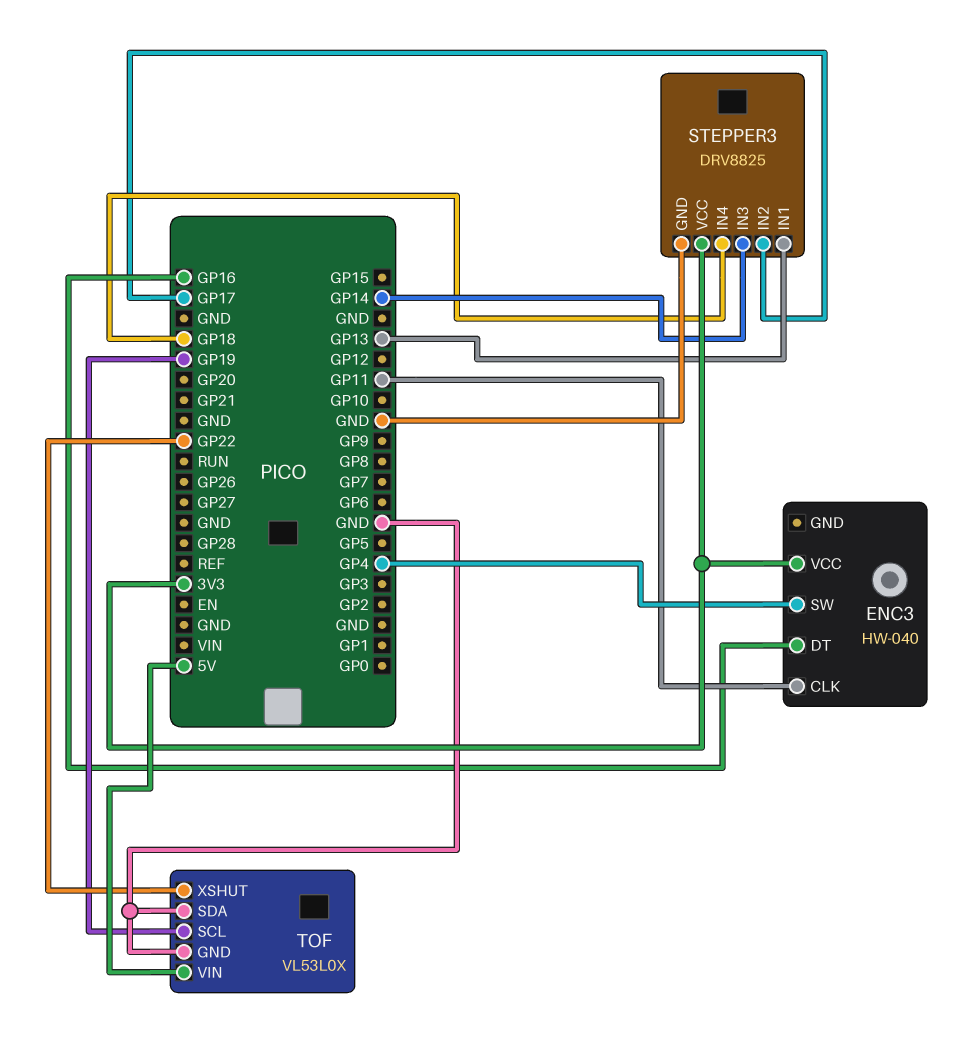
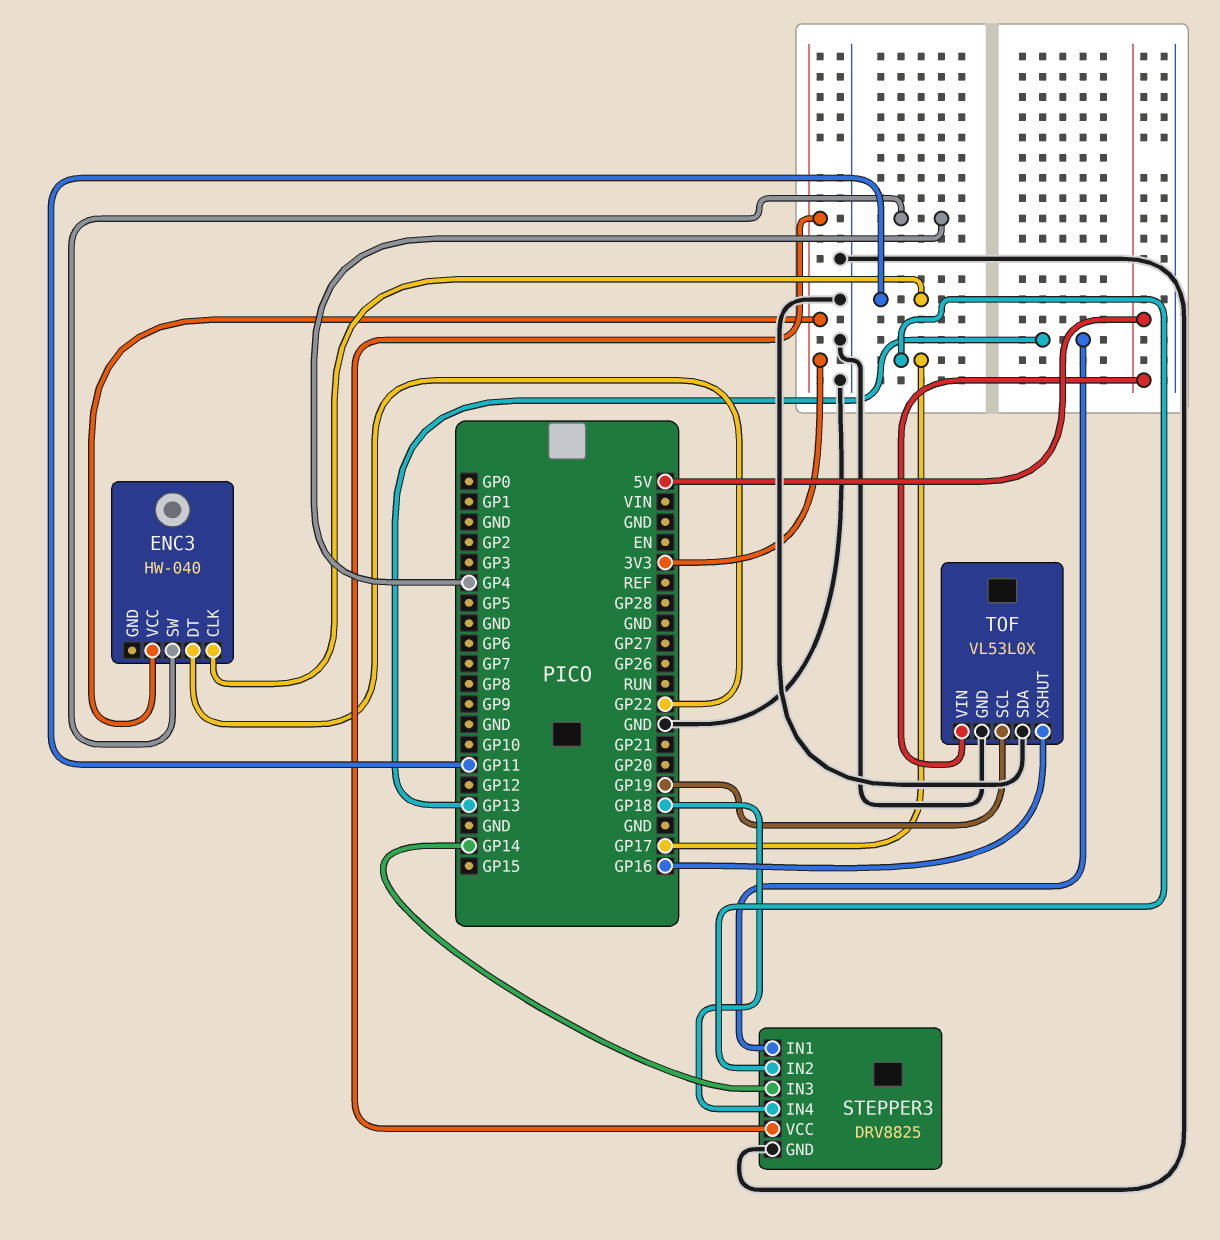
ENC3 pin DT: GP16 -> GP22
TOF pin XSHUT: GP22 -> GP16

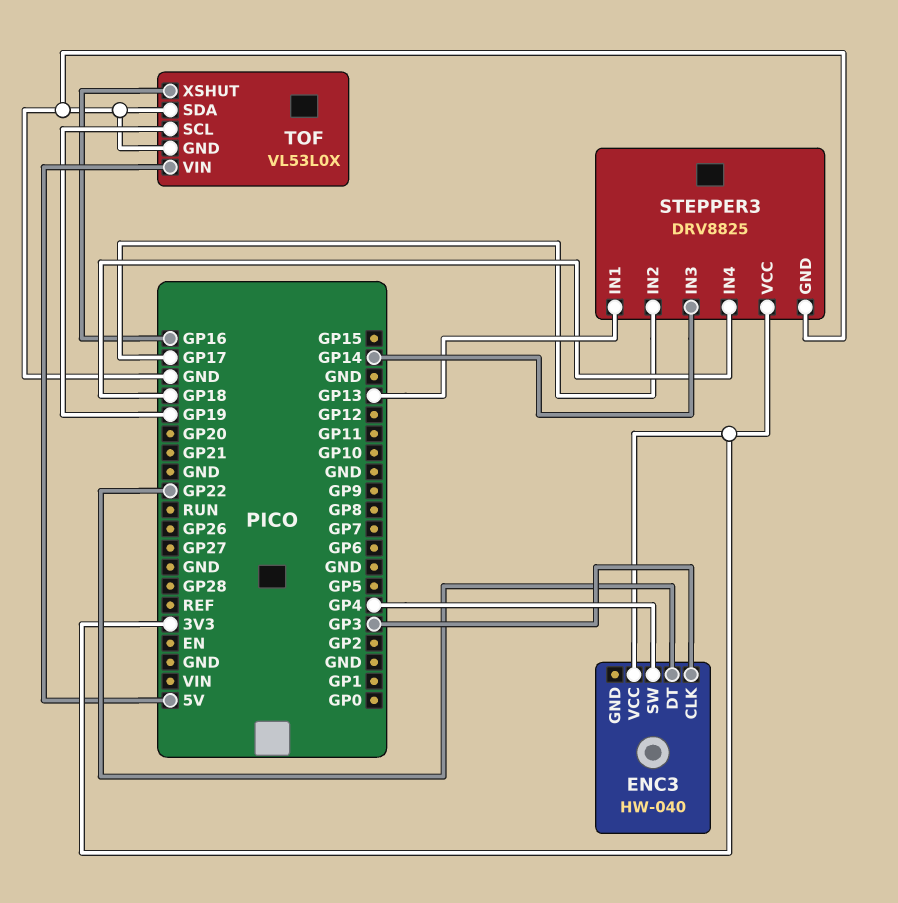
ENC3 pin CLK: GP11 -> GP3

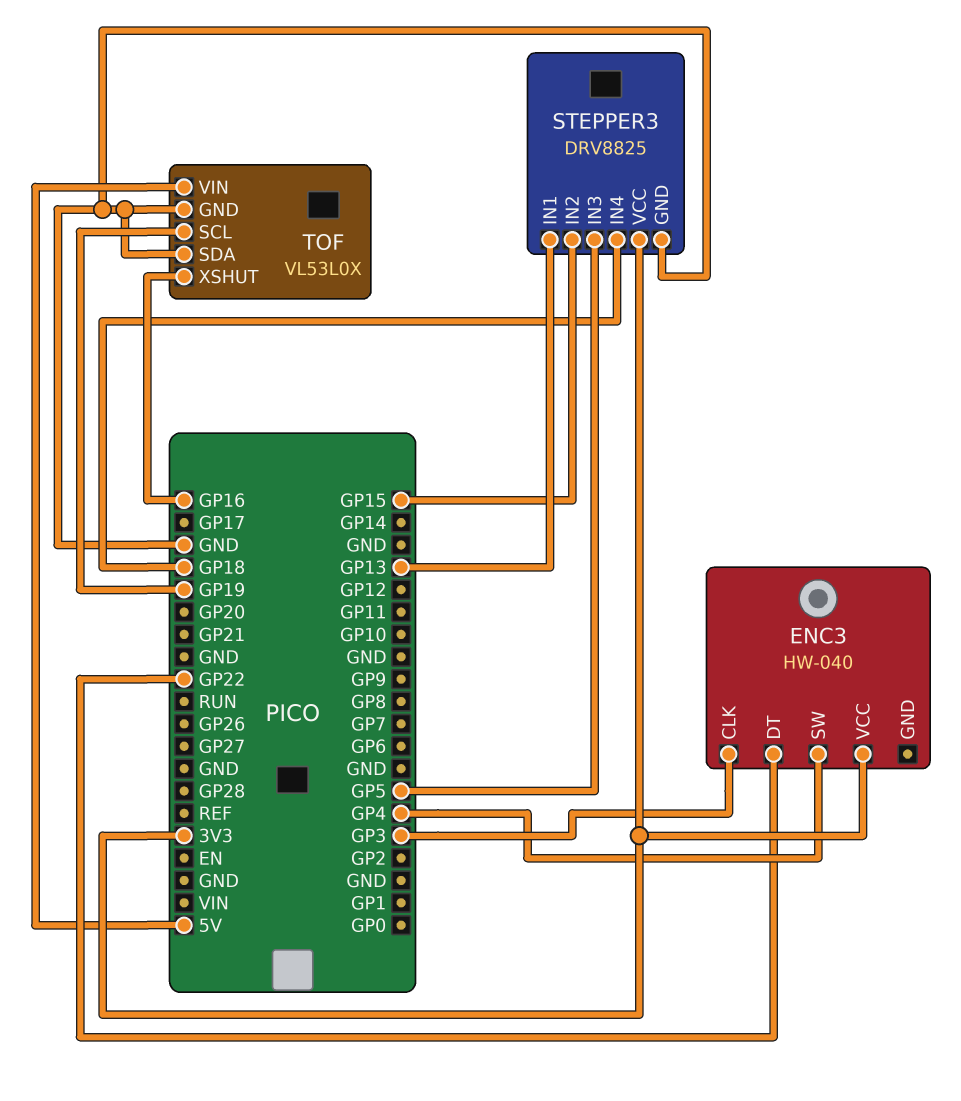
STEPPER3 pin IN2: GP17 -> GP15
STEPPER3 pin IN3: GP14 -> GP5

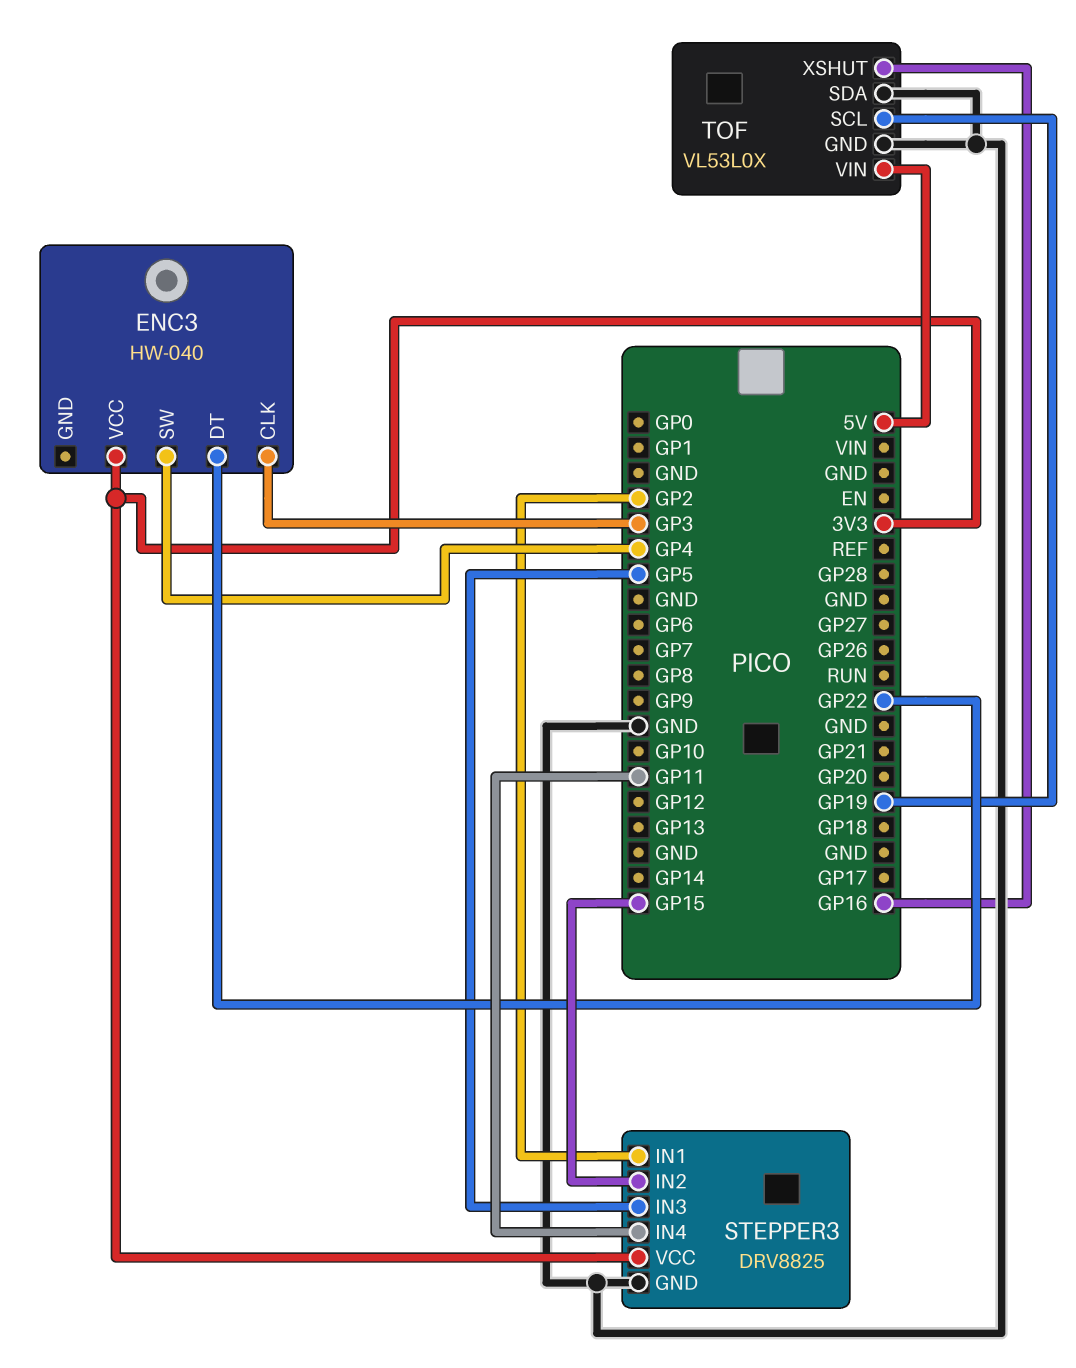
STEPPER3 pin IN1: GP13 -> GP2
STEPPER3 pin IN4: GP18 -> GP11

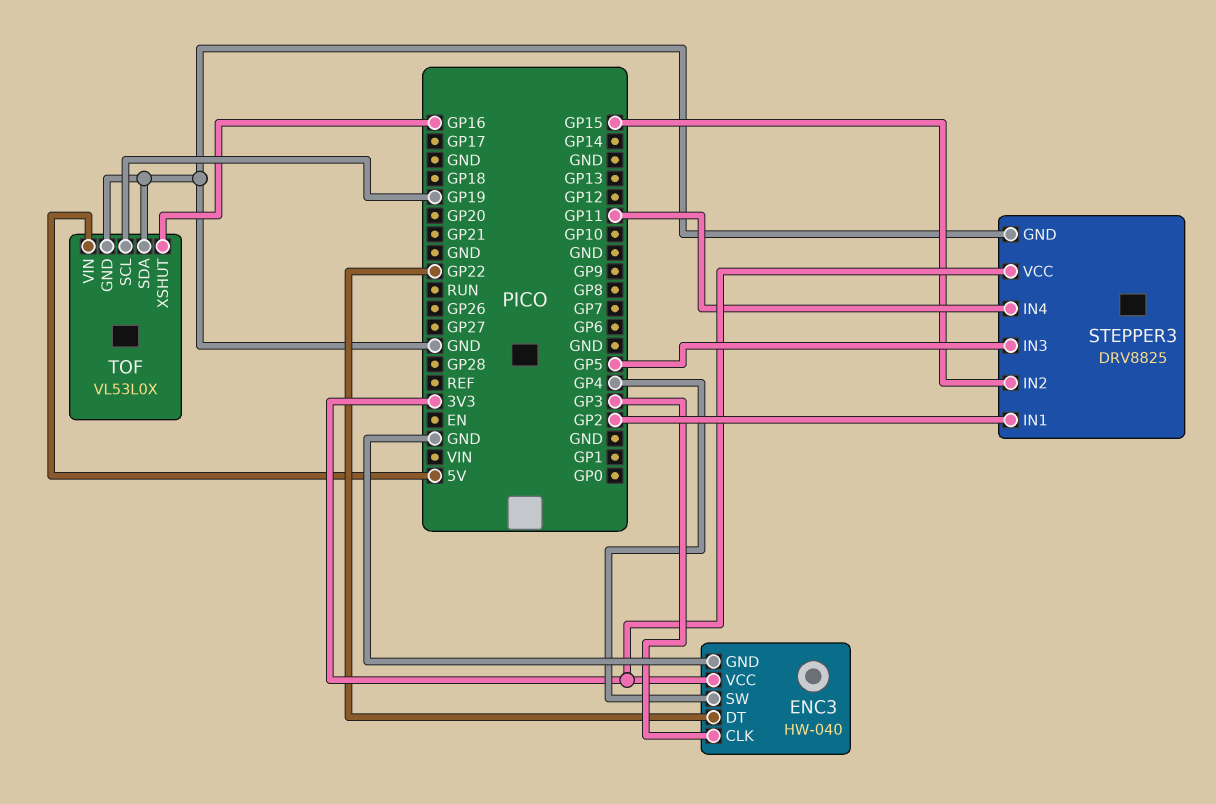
ENC3 pin GND: none -> GND

